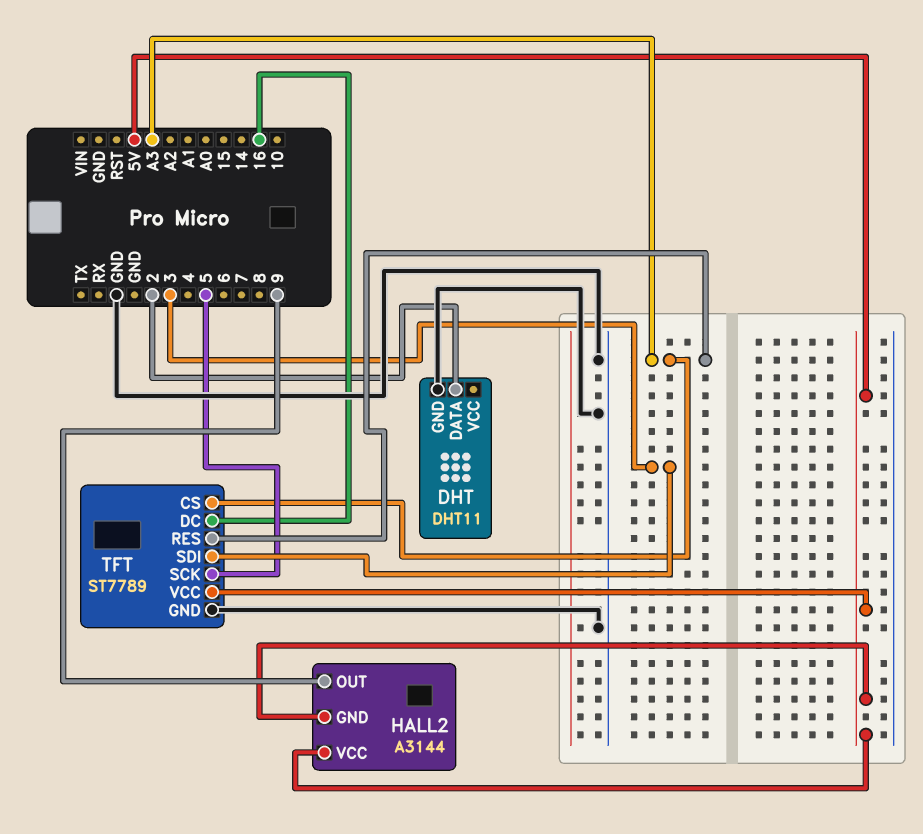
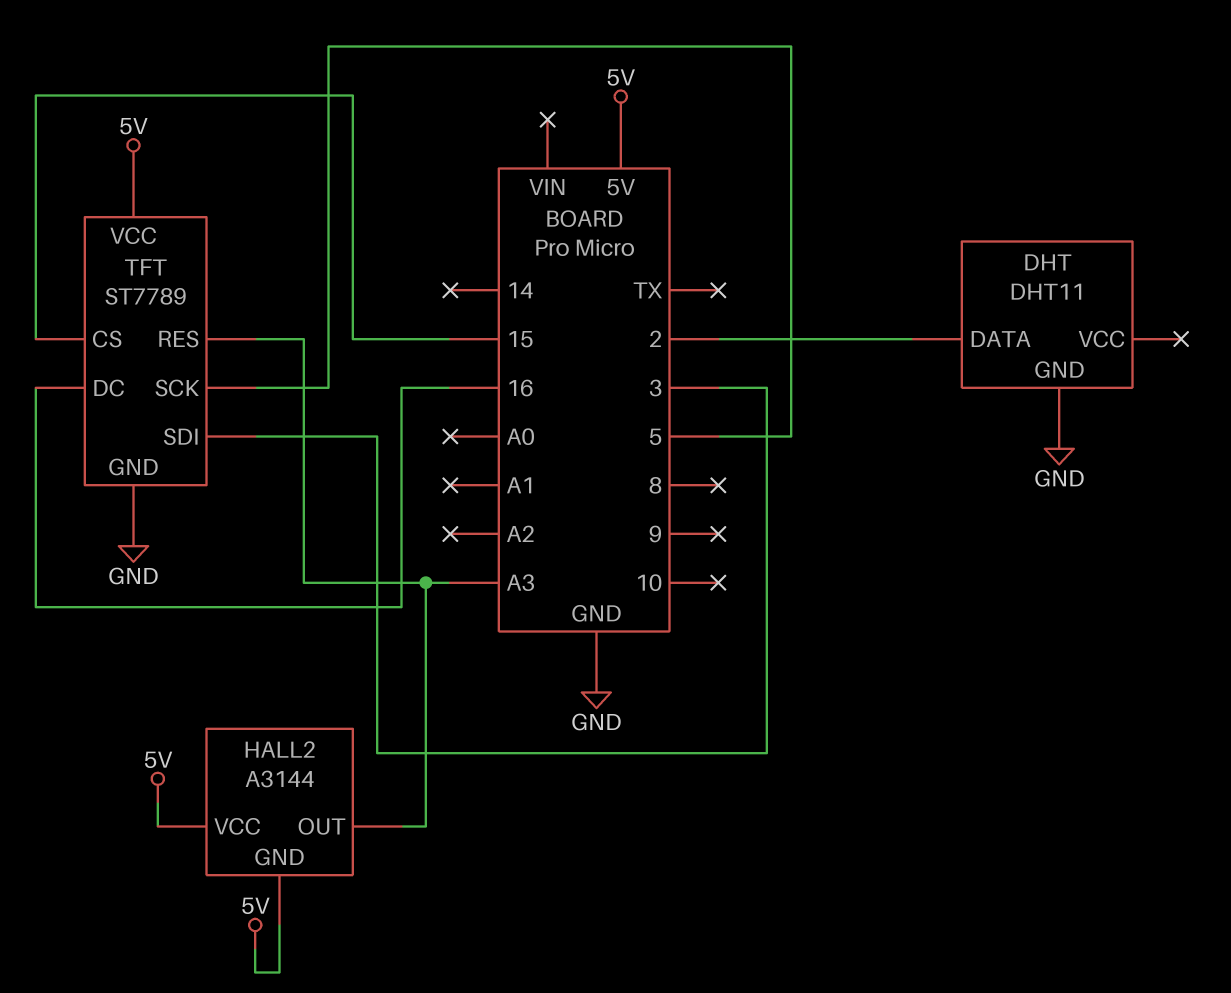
HALL2 pin OUT: 9 -> A3
TFT pin CS: A3 -> 15

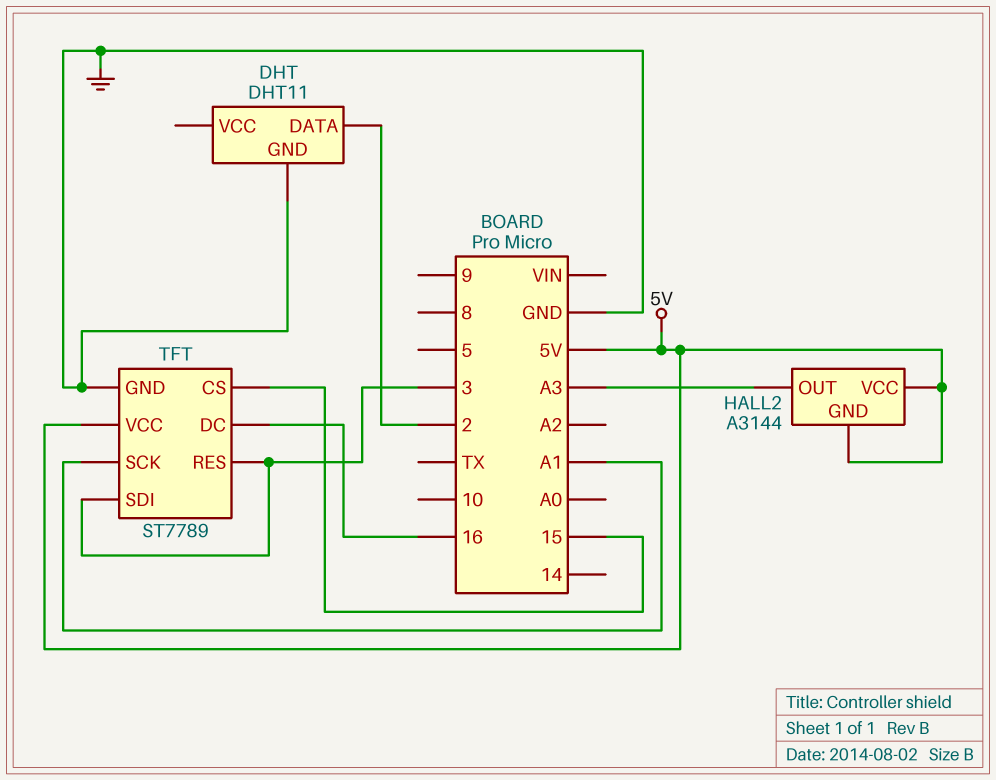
TFT pin RES: A3 -> 3
TFT pin SCK: 5 -> A1

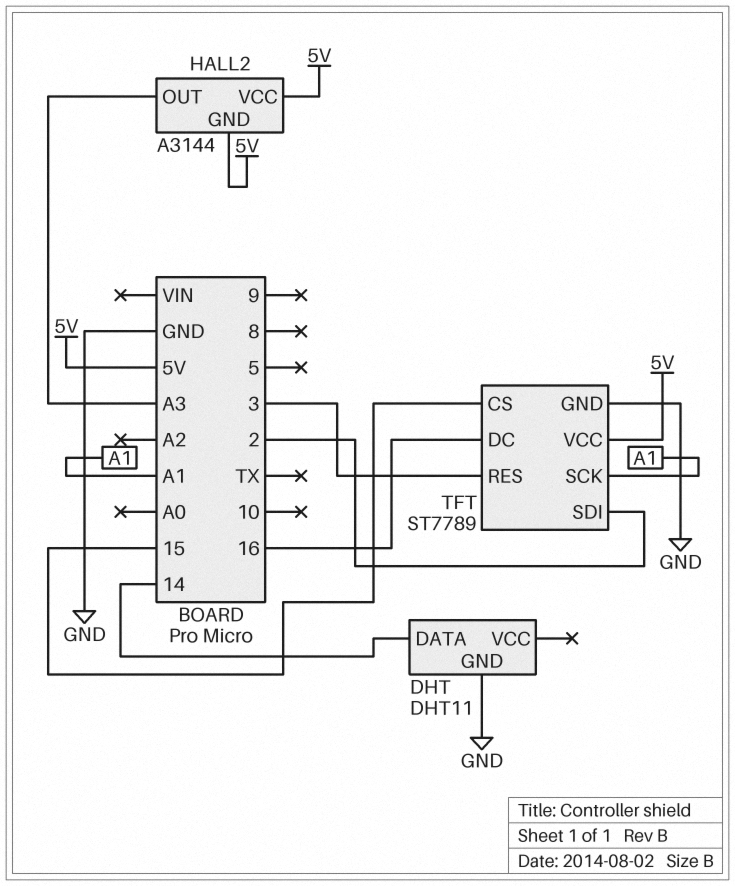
DHT pin DATA: 2 -> 14
TFT pin SDI: 3 -> 2

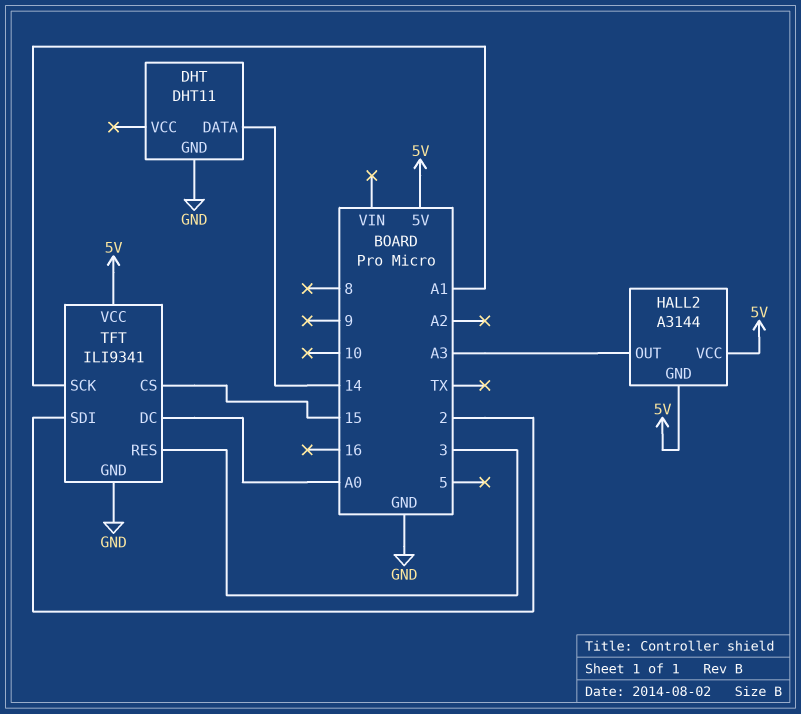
TFT: ST7789 -> ILI9341
TFT pin DC: 16 -> A0

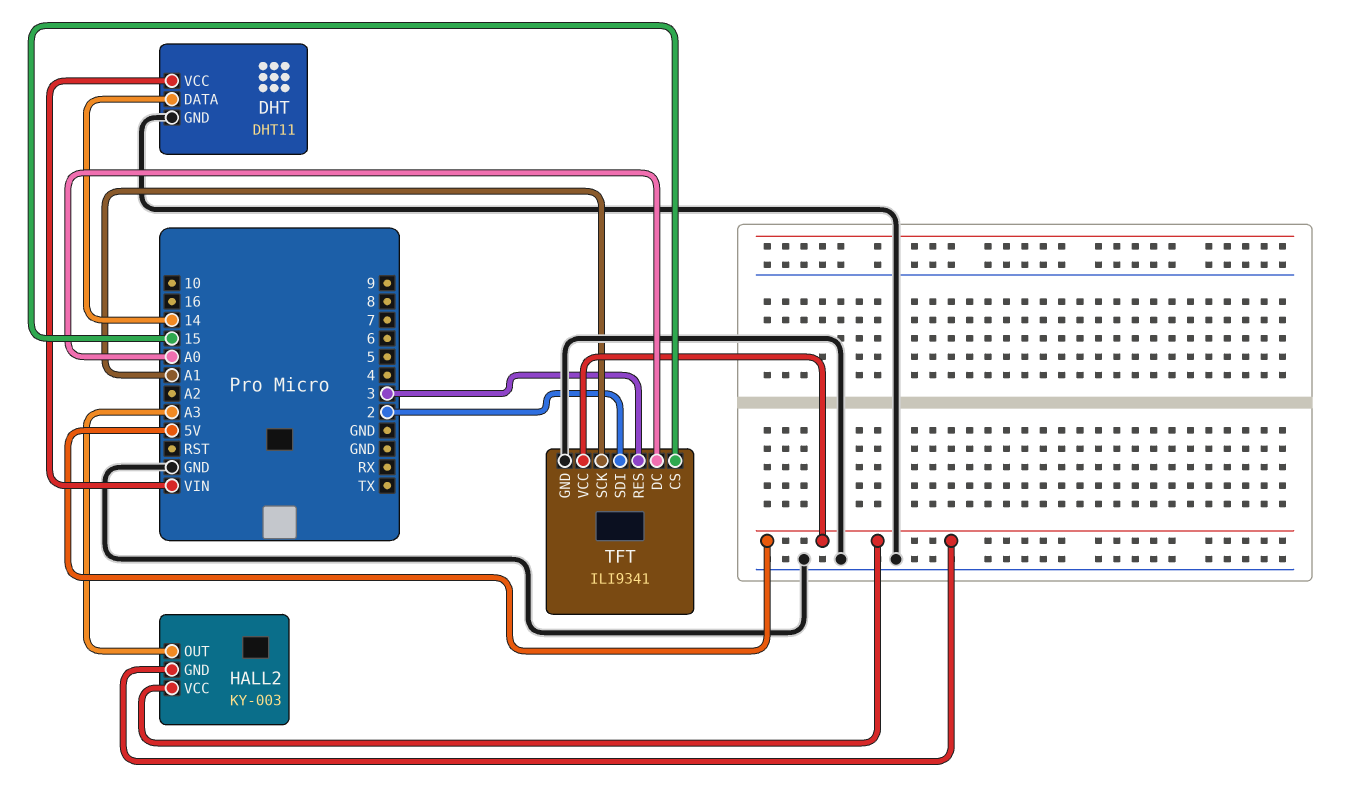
DHT pin VCC: none -> VIN
HALL2: A3144 -> KY-003

